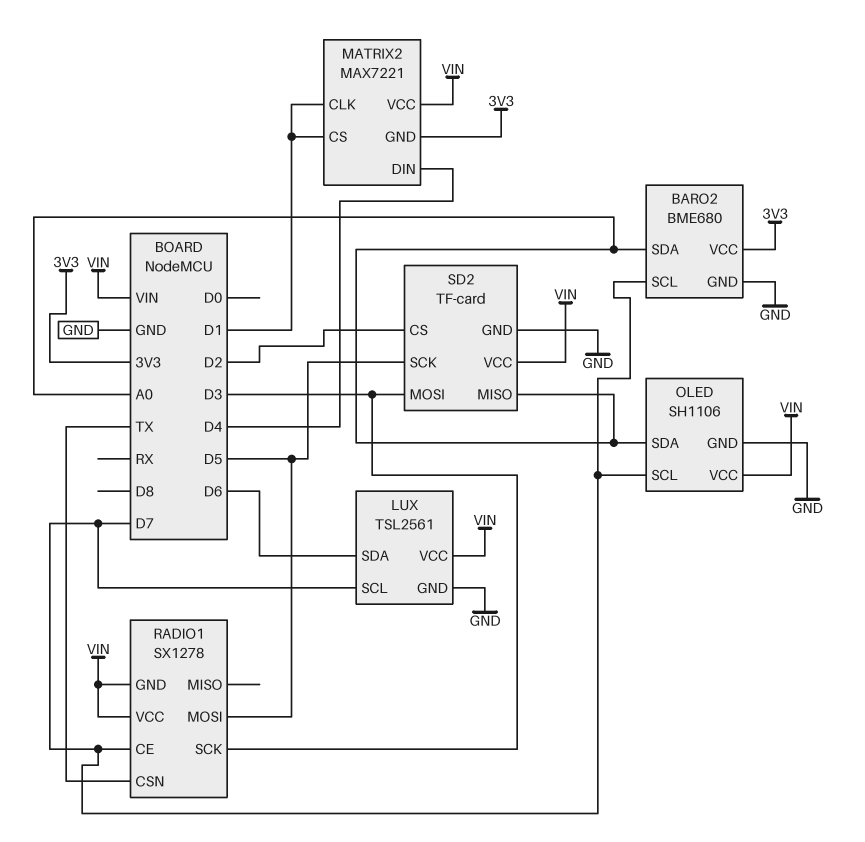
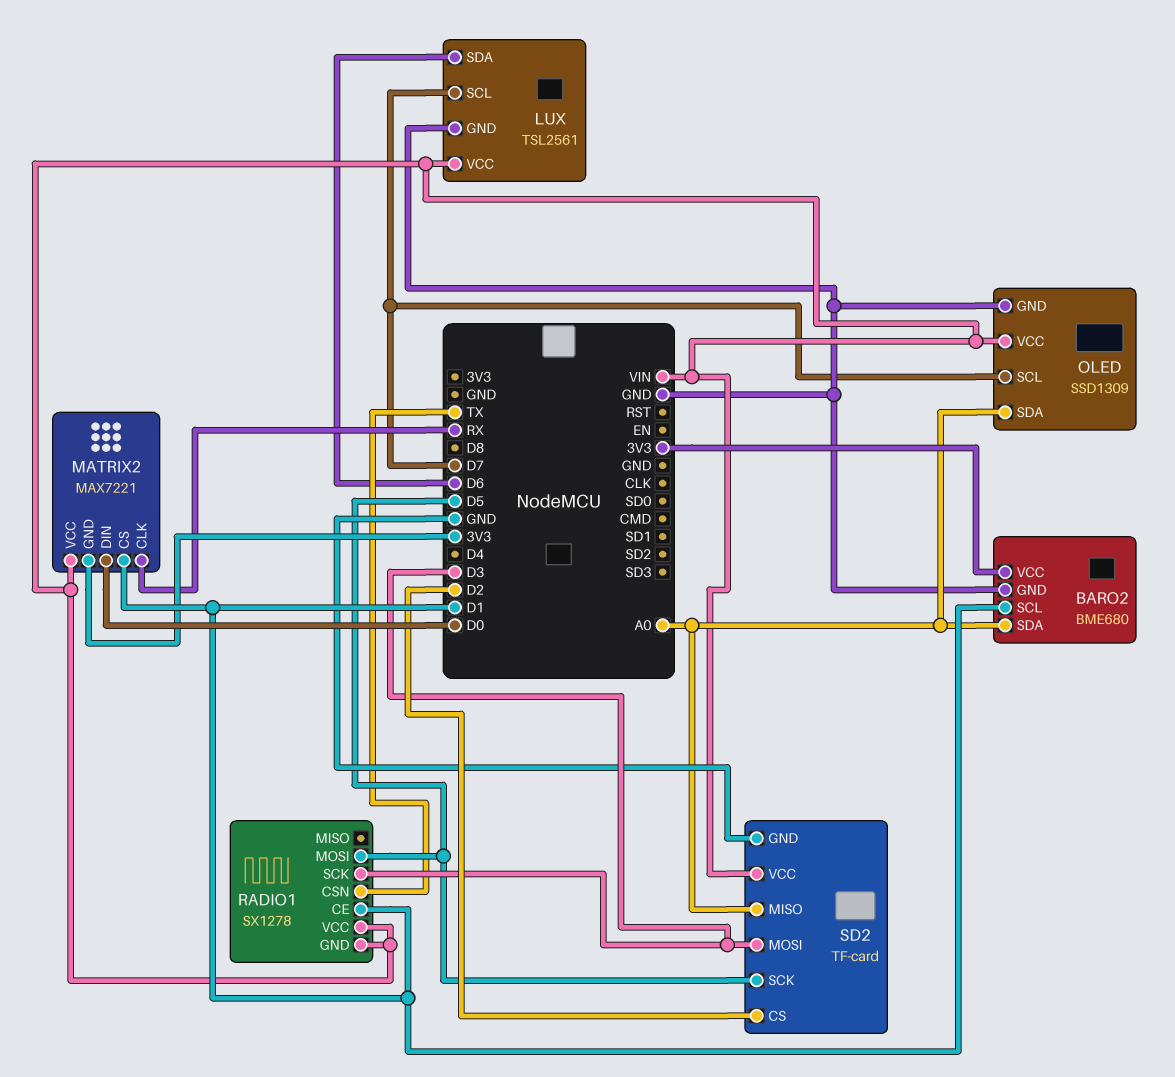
BARO2 pin SCL: D7 -> D1
MATRIX2 pin CLK: D1 -> RX
MATRIX2 pin DIN: D4 -> D0
OLED: SH1106 -> SSD1309
RADIO1 pin CE: D7 -> D1

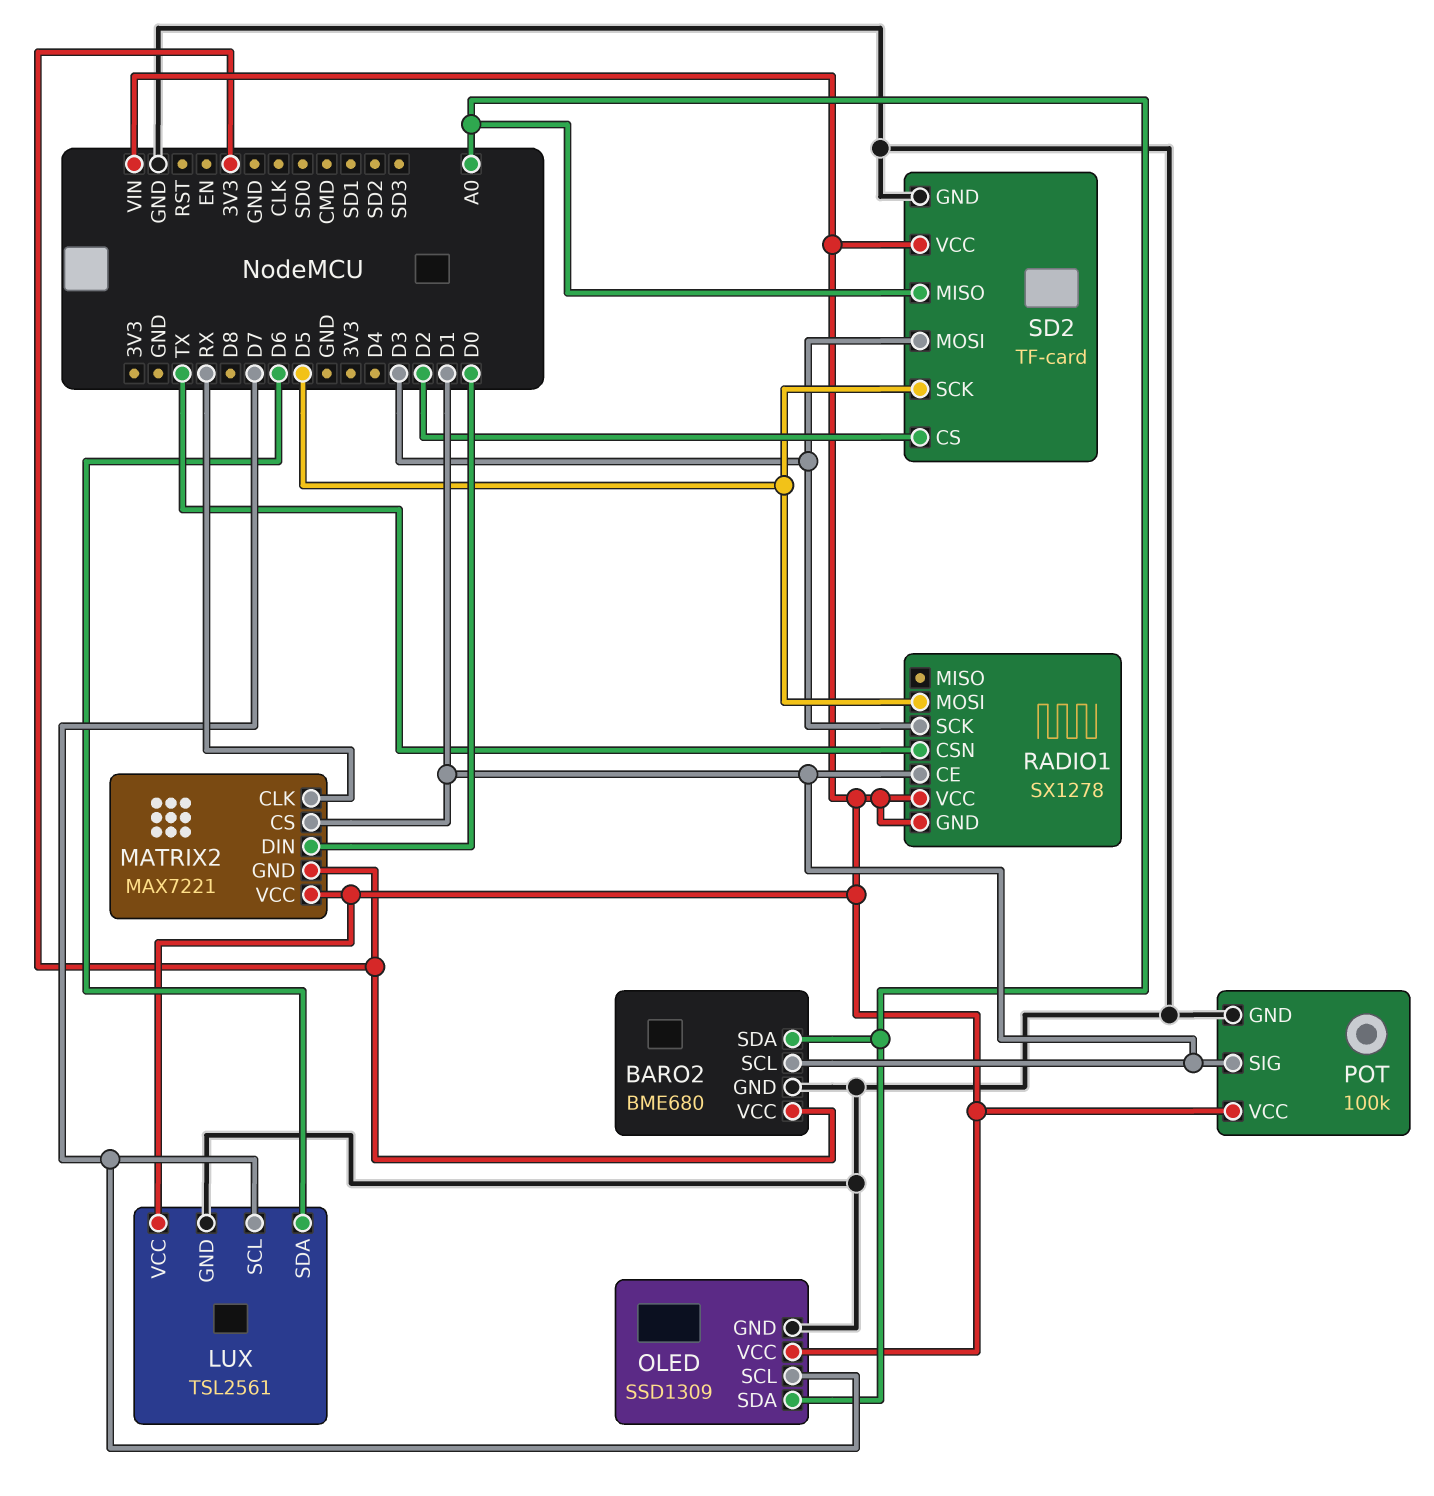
POT: none -> 100k
POT pin GND: none -> GND
POT pin SIG: none -> D1
POT pin VCC: none -> VIN

